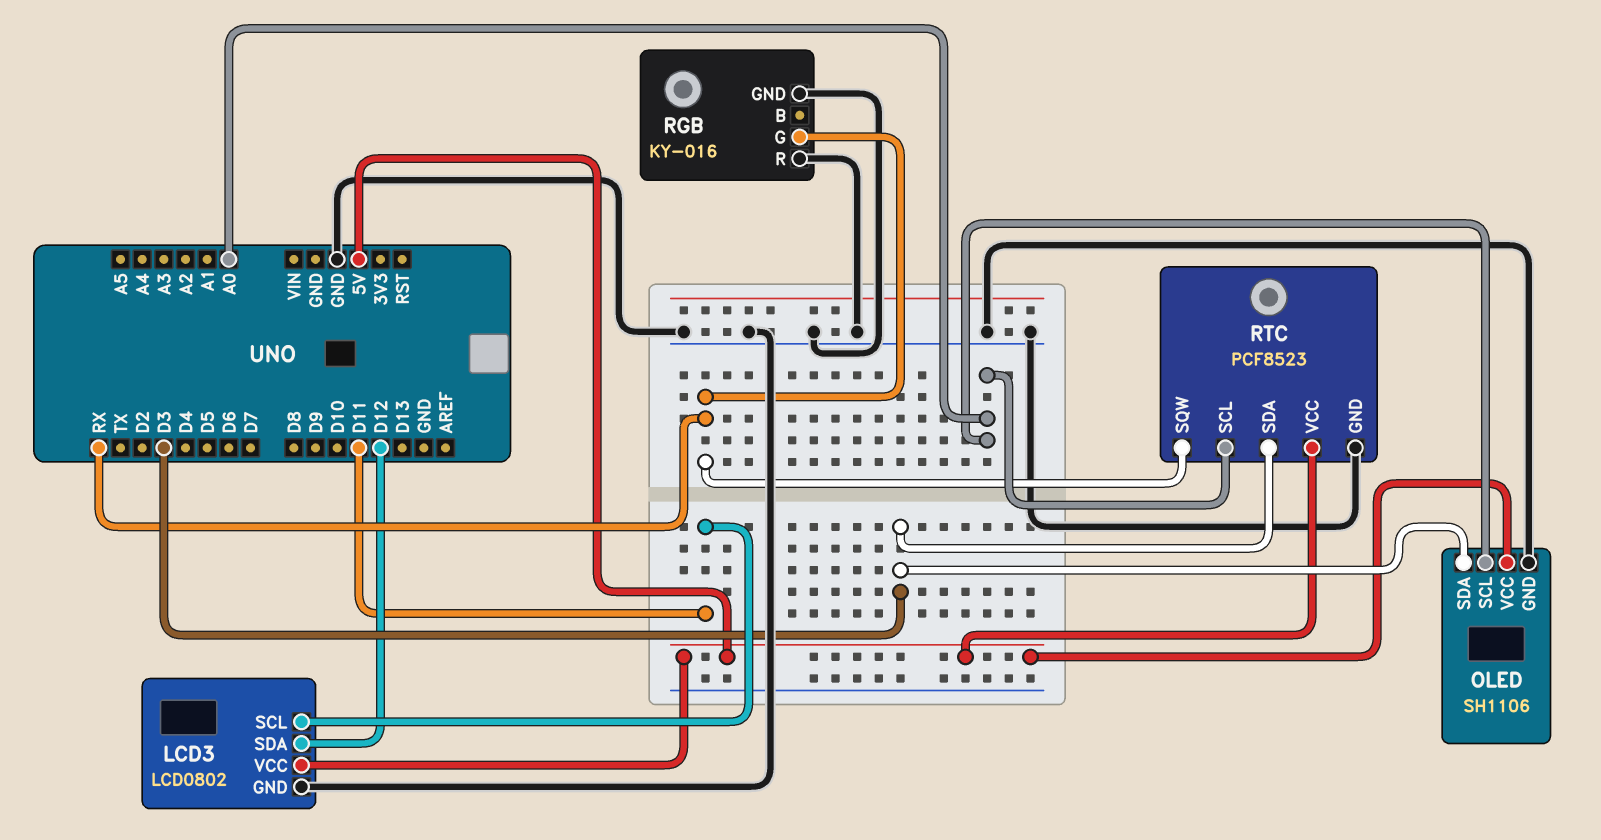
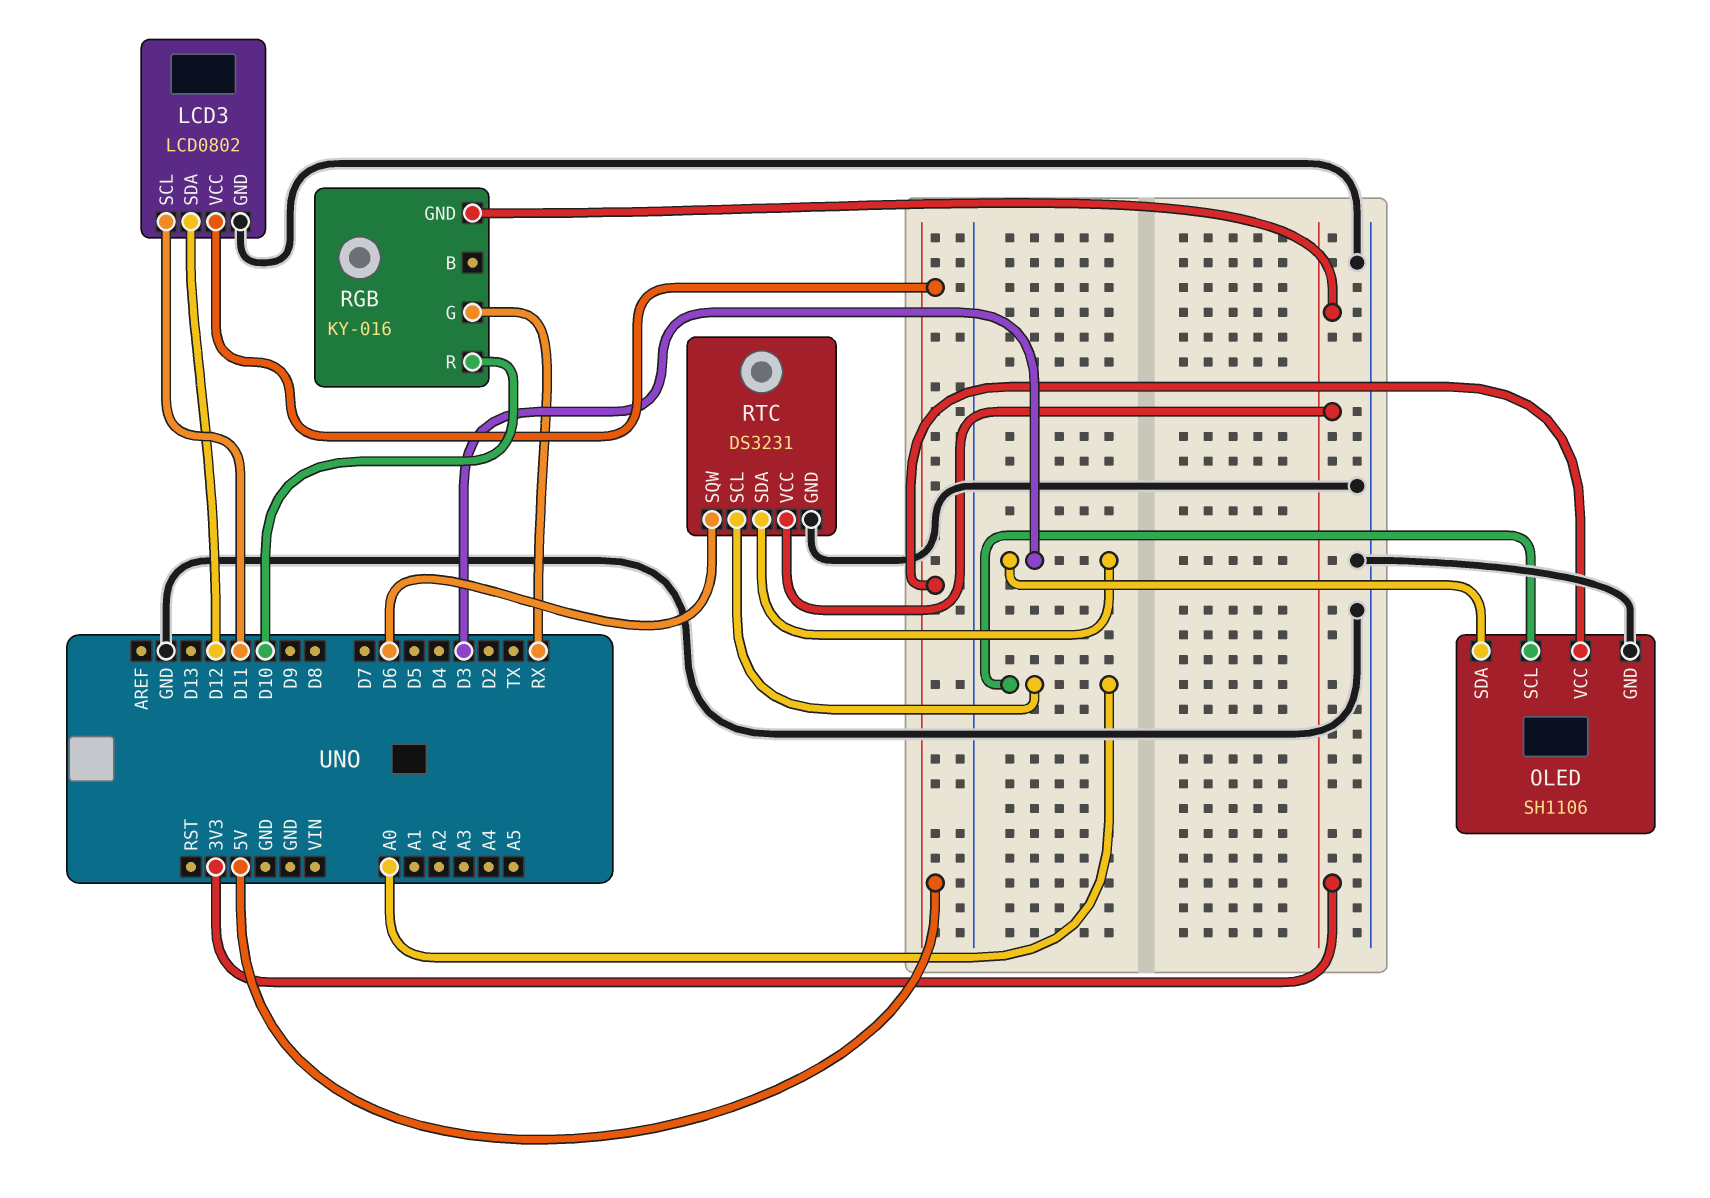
RGB pin GND: GND -> 3V3
RGB pin R: GND -> D10
RTC: PCF8523 -> DS3231
RTC pin SQW: RX -> D6
RTC pin VCC: 5V -> 3V3

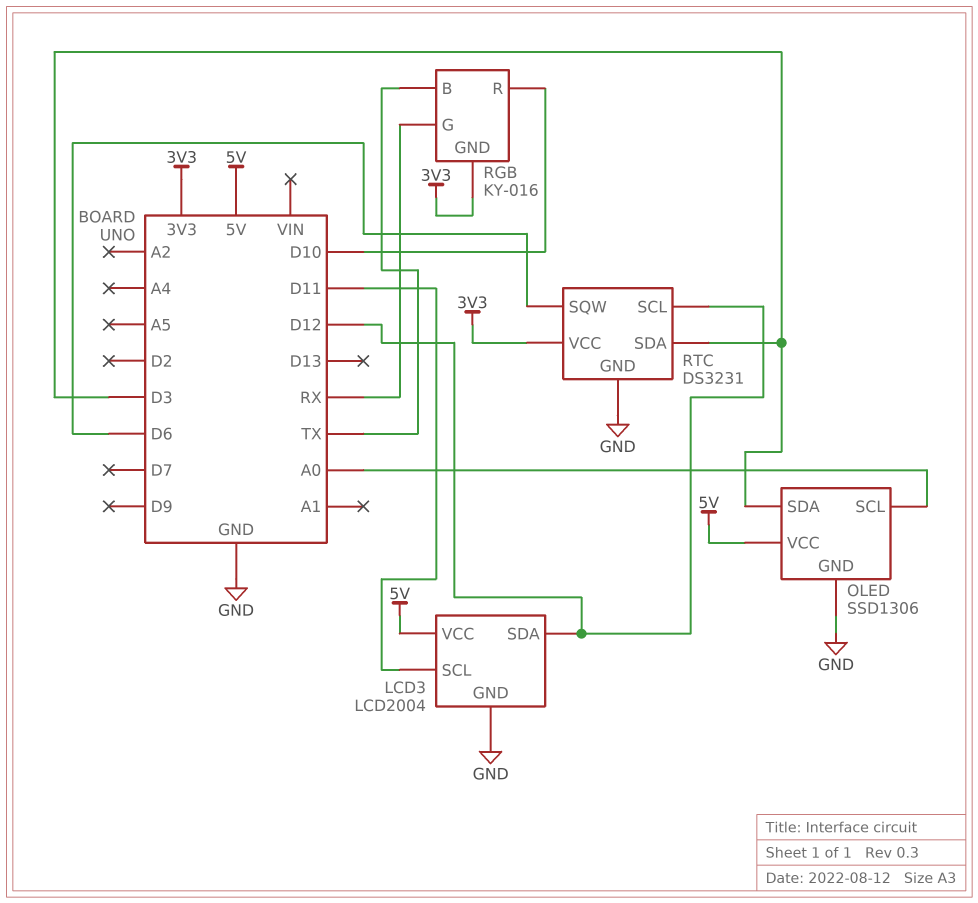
LCD3: LCD0802 -> LCD2004
OLED: SH1106 -> SSD1306
RGB pin B: none -> TX
RTC pin SCL: A0 -> D12

